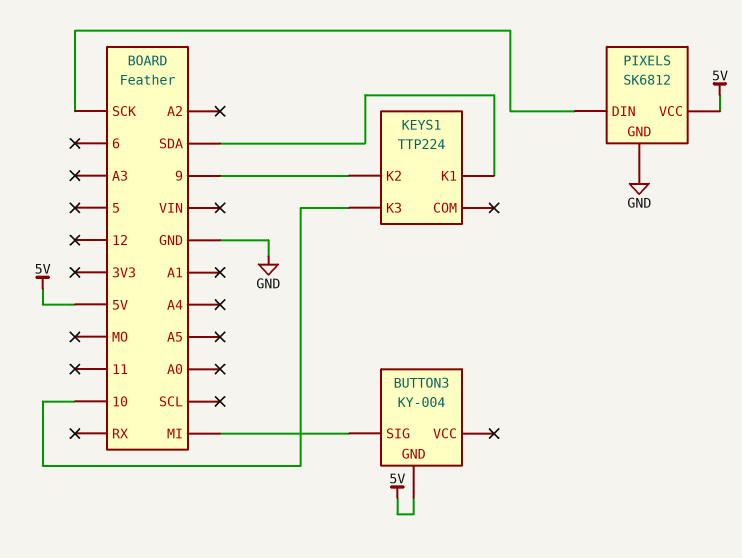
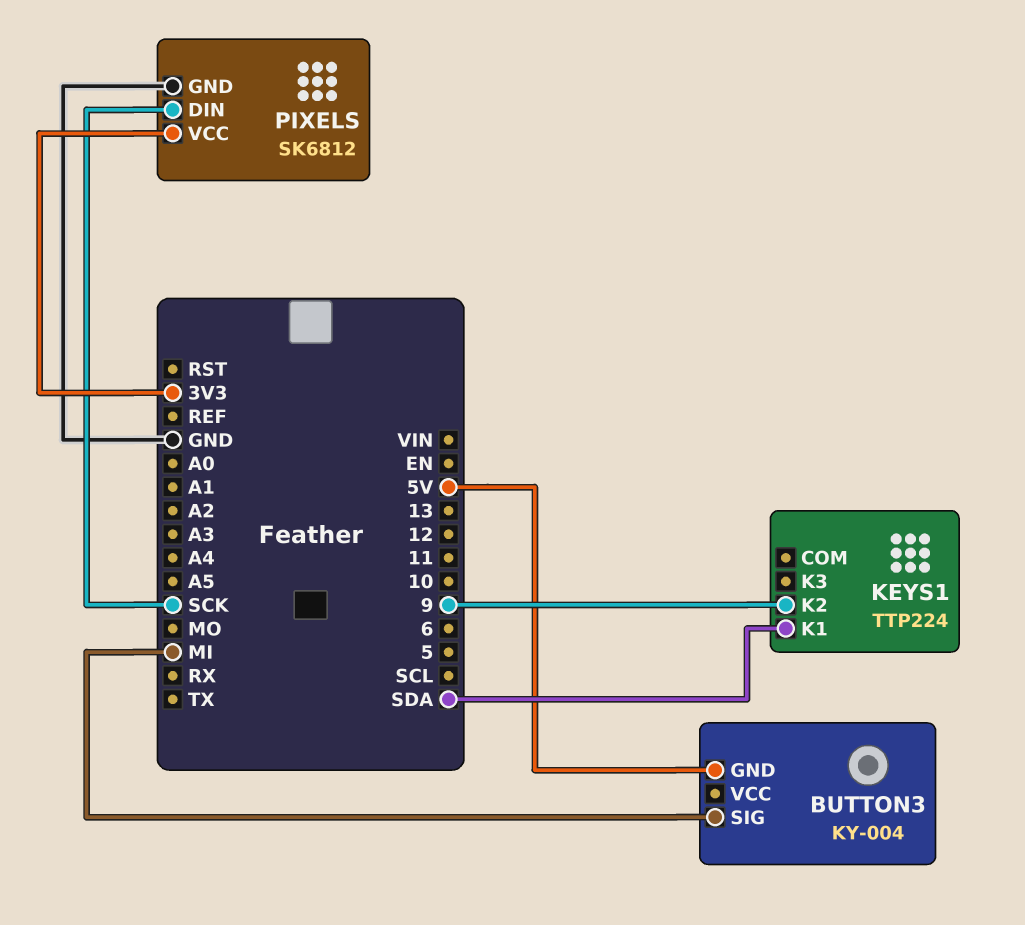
KEYS1 pin K3: 10 -> none
PIXELS pin VCC: 5V -> 3V3

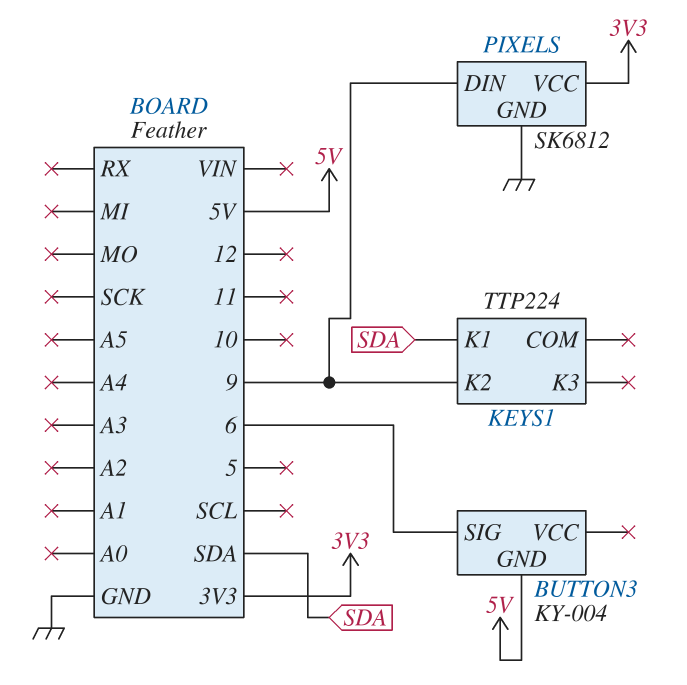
BUTTON3 pin SIG: MI -> 6
PIXELS pin DIN: SCK -> 9

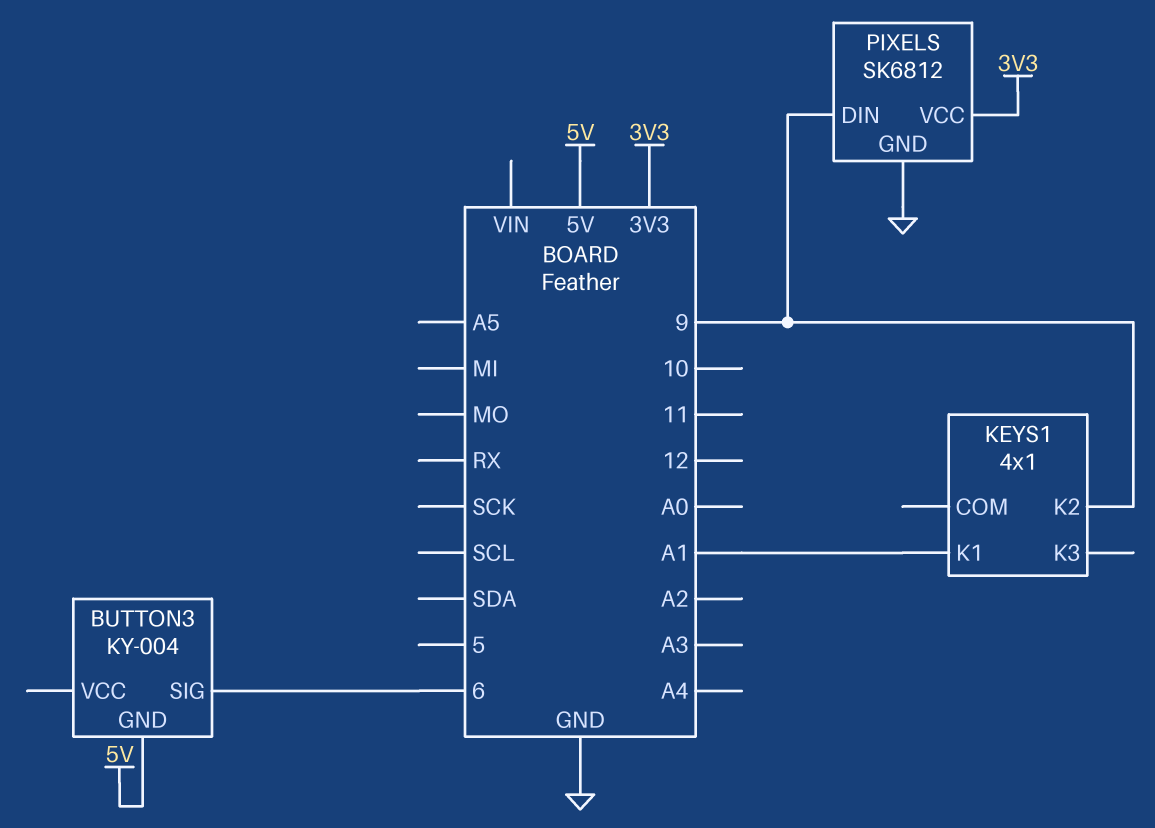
KEYS1: TTP224 -> 4x1
KEYS1 pin K1: SDA -> A1

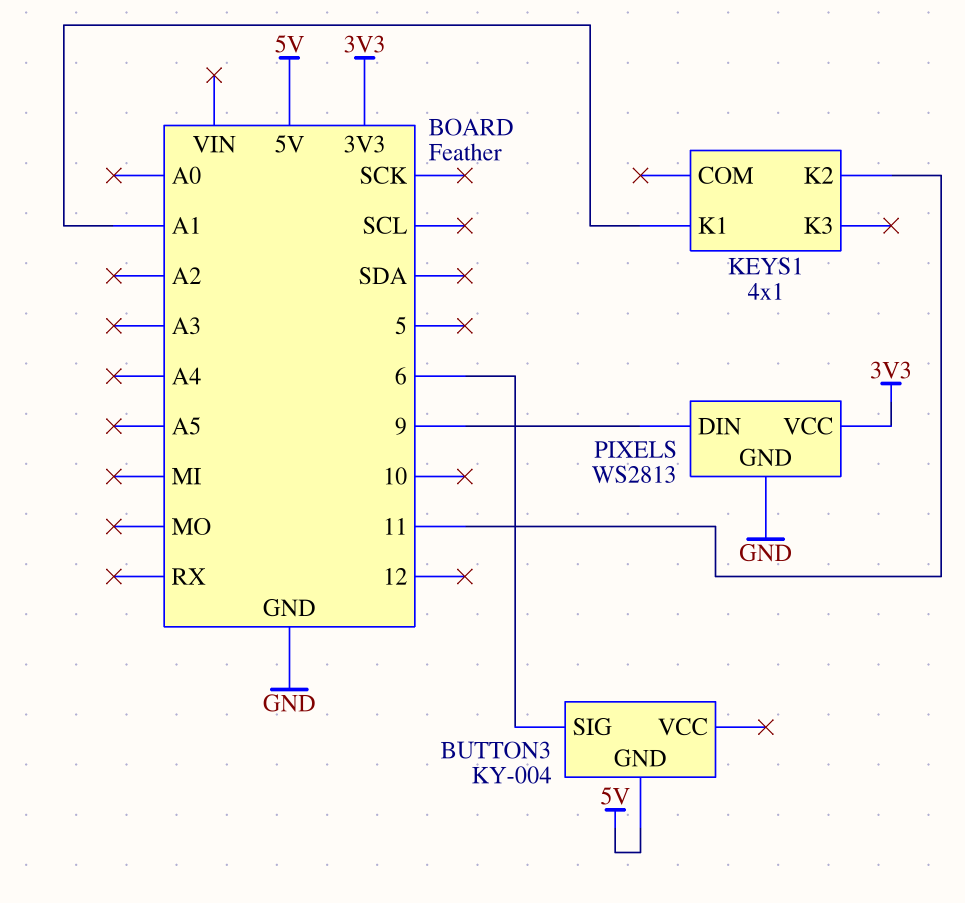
KEYS1 pin K2: 9 -> 11
PIXELS: SK6812 -> WS2813

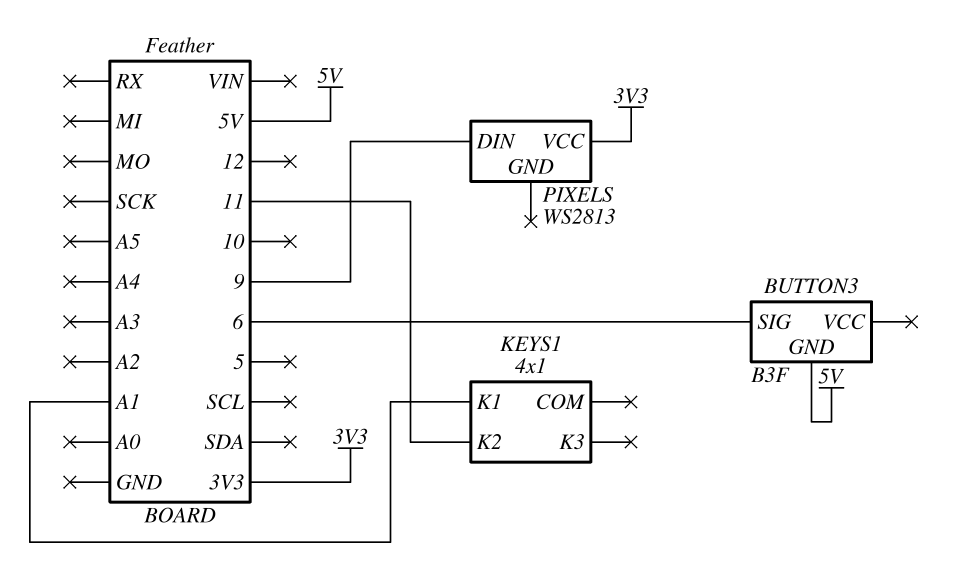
BUTTON3: KY-004 -> B3F
PIXELS pin GND: GND -> none

